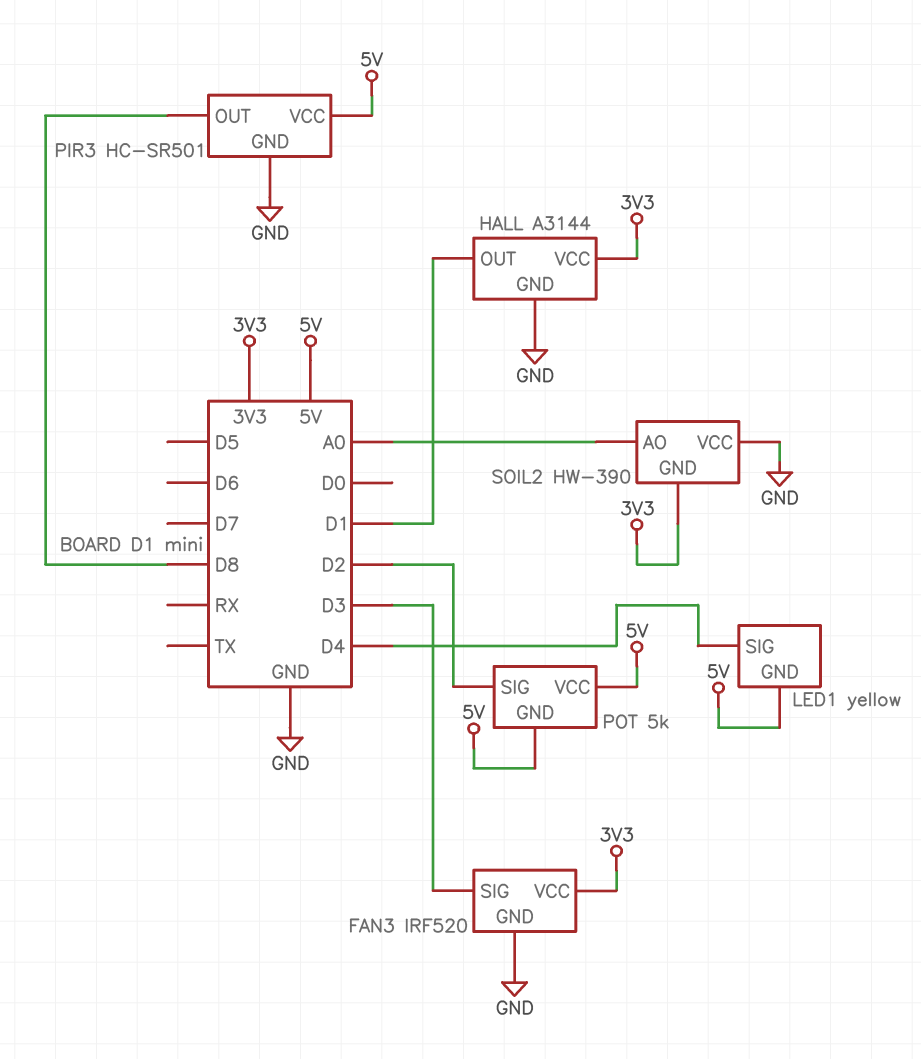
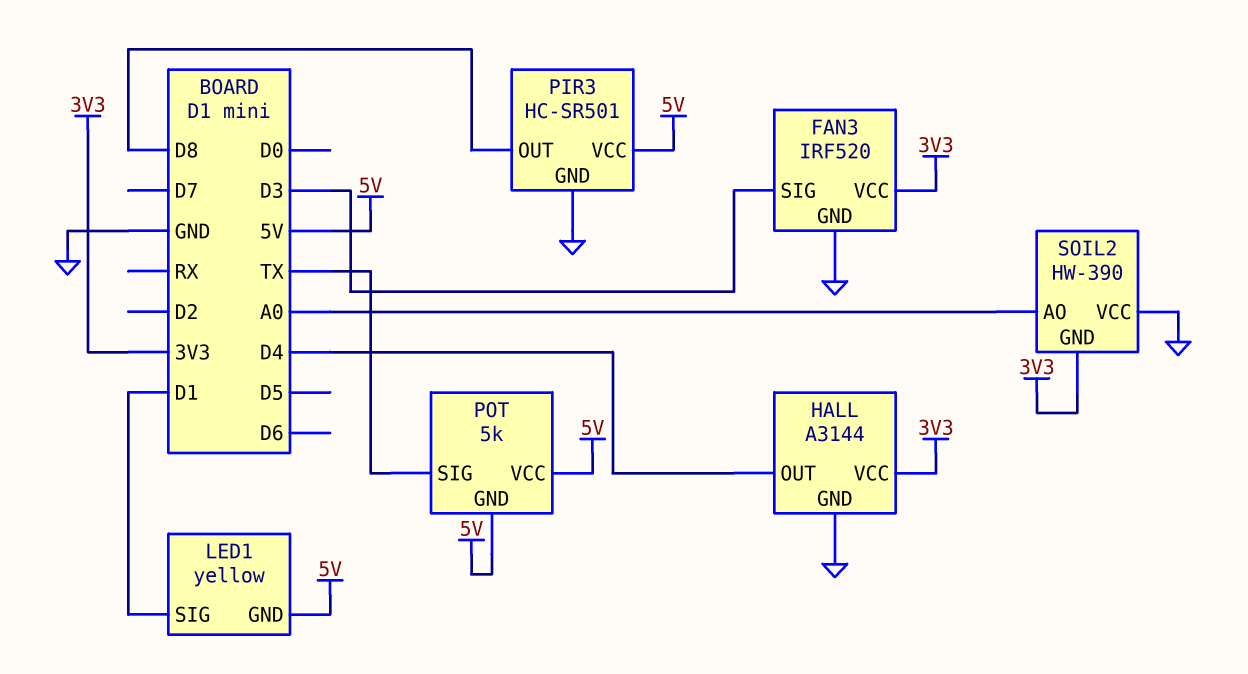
HALL pin OUT: D1 -> D4
LED1 pin SIG: D4 -> D1
POT pin SIG: D2 -> TX

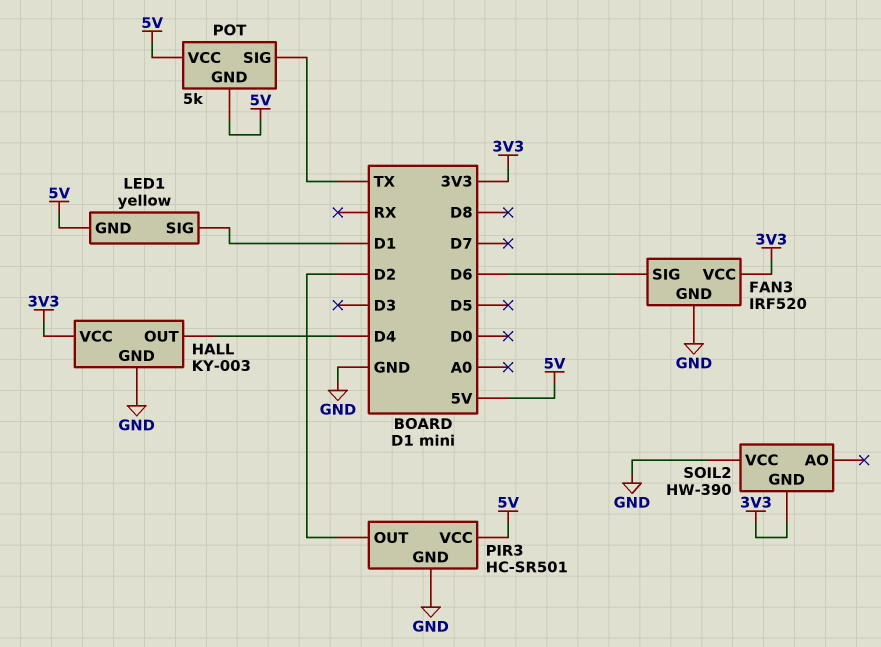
FAN3 pin SIG: D3 -> D6
HALL: A3144 -> KY-003
PIR3 pin OUT: D8 -> D2
SOIL2 pin AO: A0 -> none

